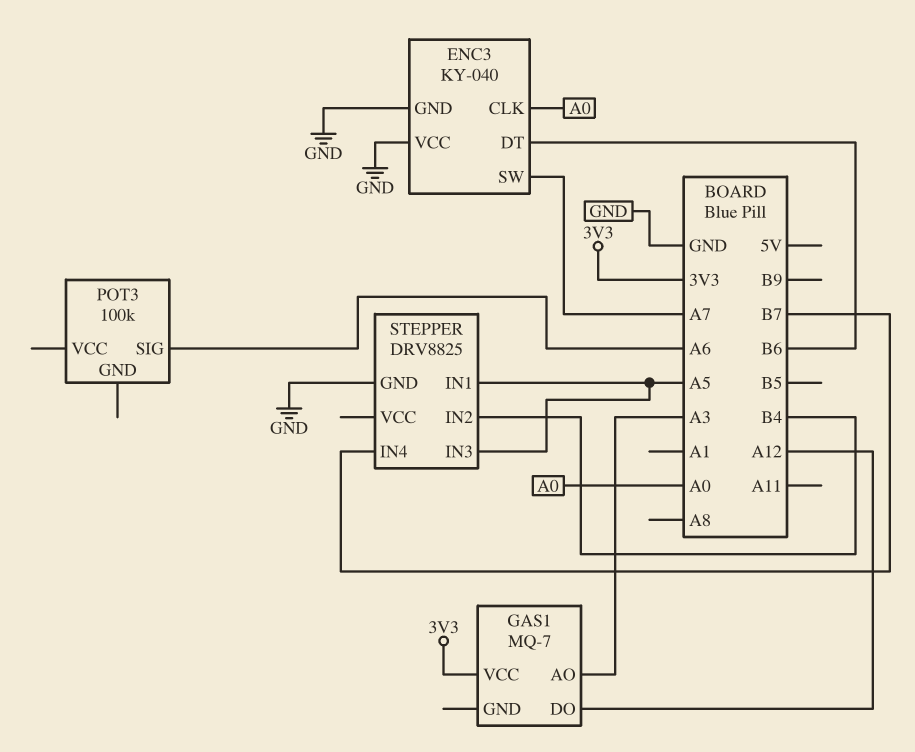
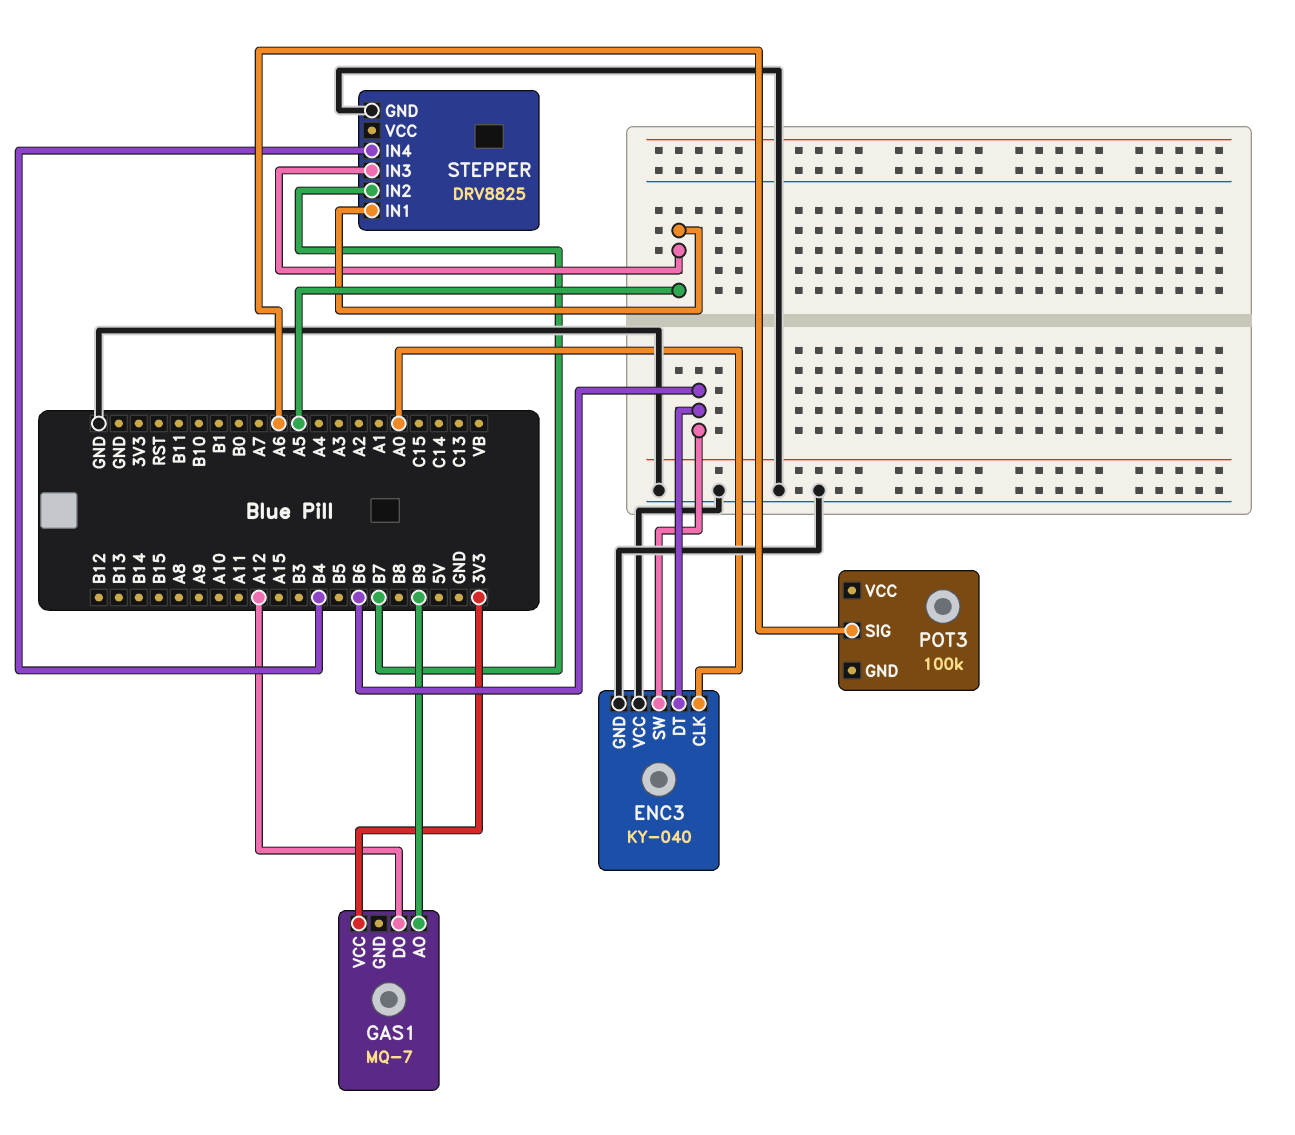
ENC3 pin SW: A7 -> B6
GAS1 pin AO: A3 -> B9
STEPPER pin IN2: B4 -> B7
STEPPER pin IN4: B7 -> B4

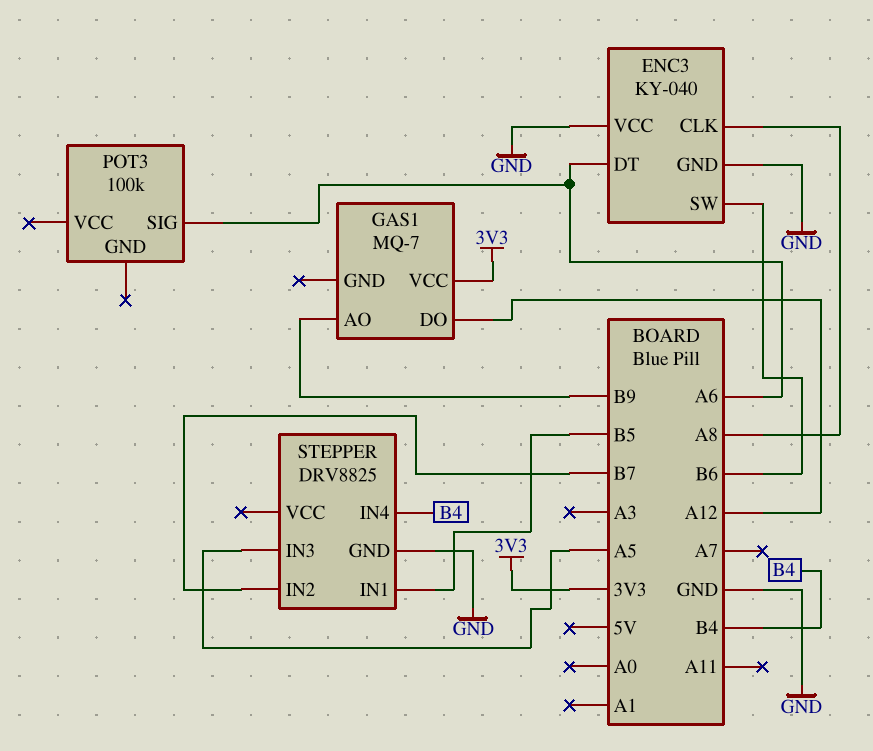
ENC3 pin CLK: A0 -> A8
ENC3 pin DT: B6 -> A6
STEPPER pin IN1: A5 -> B5

